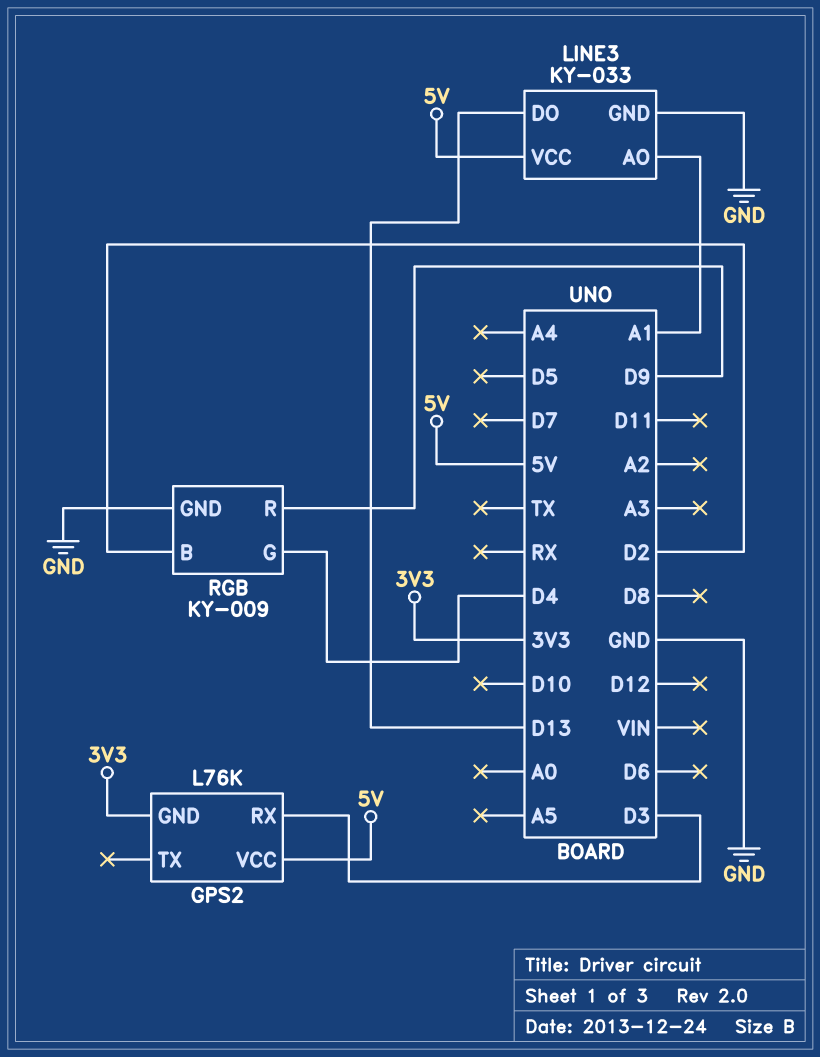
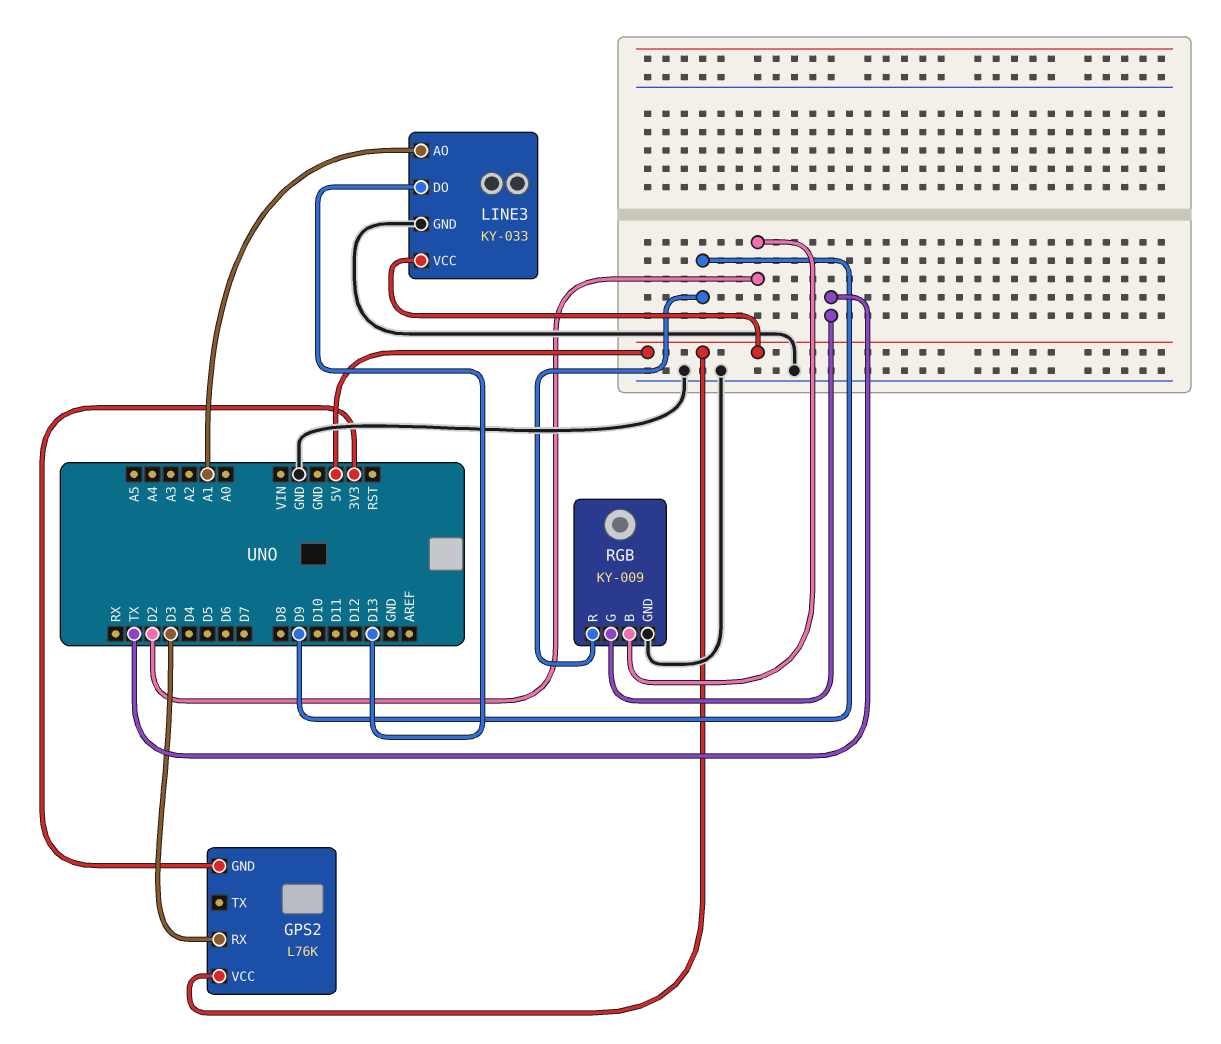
RGB pin G: D4 -> TX

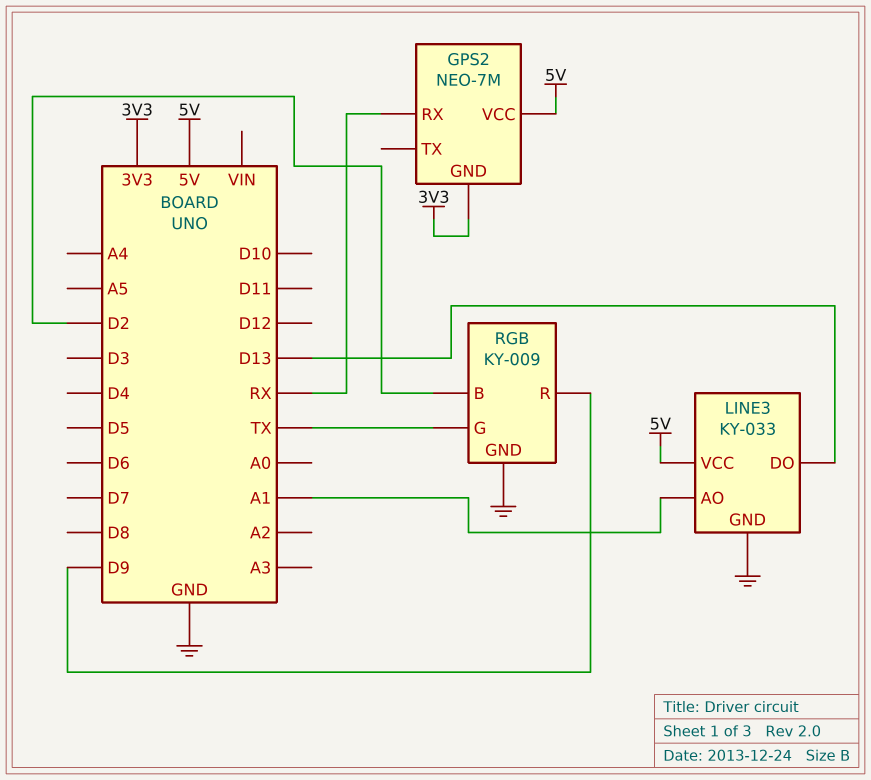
GPS2: L76K -> NEO-7M
GPS2 pin RX: D3 -> RX

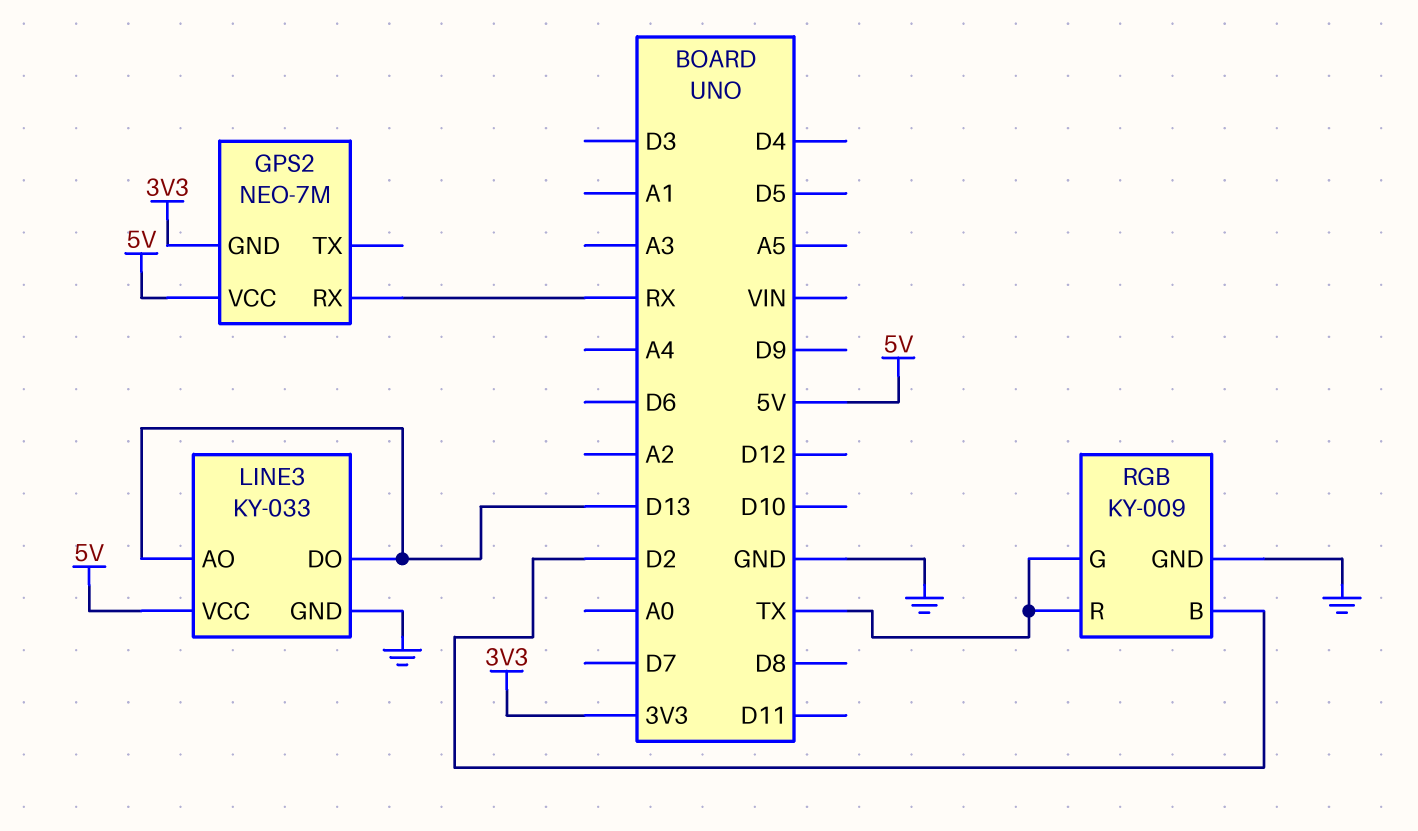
LINE3 pin AO: A1 -> D13
RGB pin R: D9 -> TX

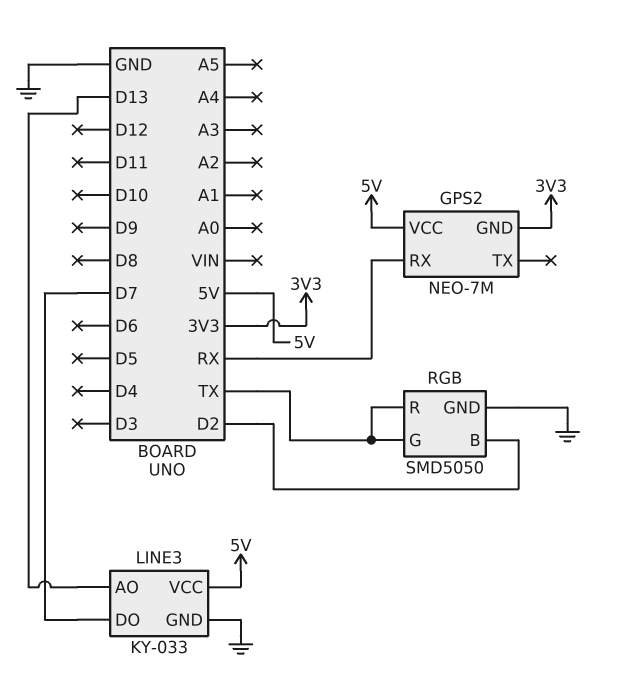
LINE3 pin DO: D13 -> D7
RGB: KY-009 -> SMD5050

